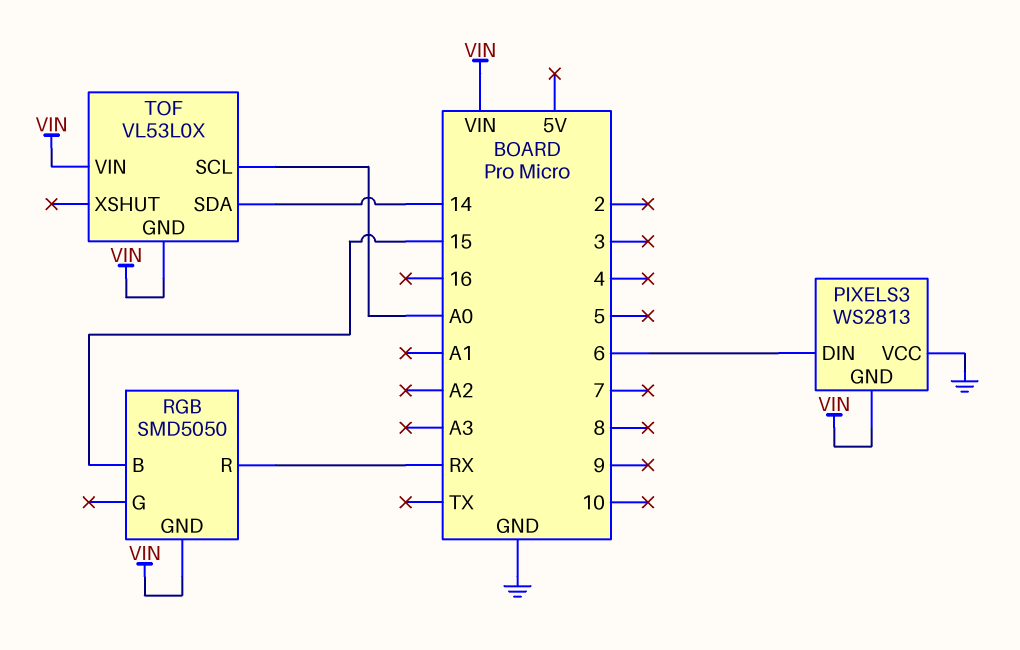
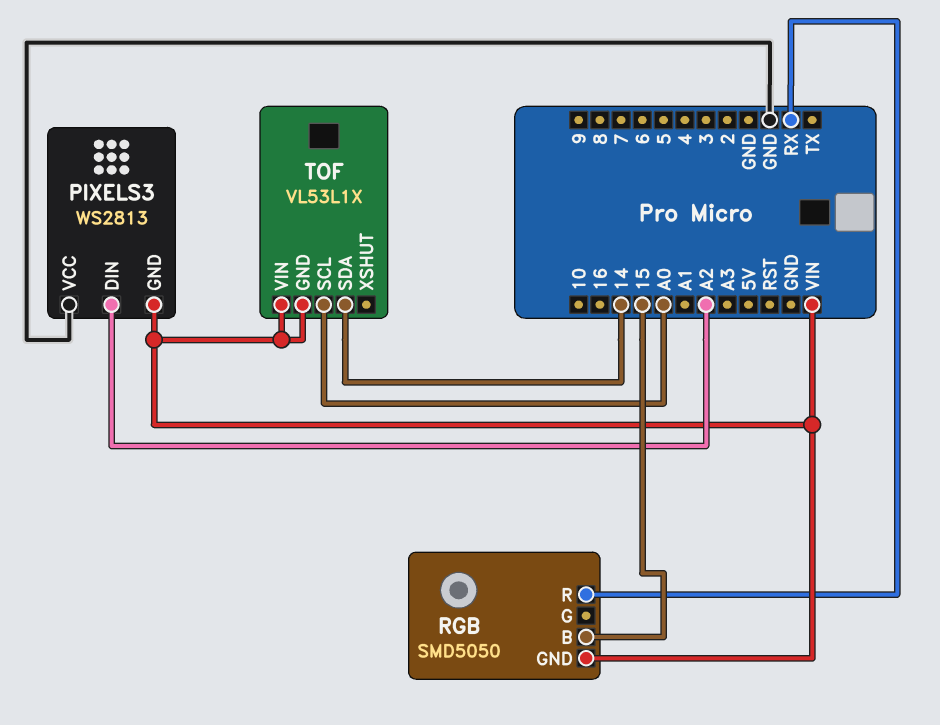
PIXELS3 pin DIN: 6 -> A2
TOF: VL53L0X -> VL53L1X

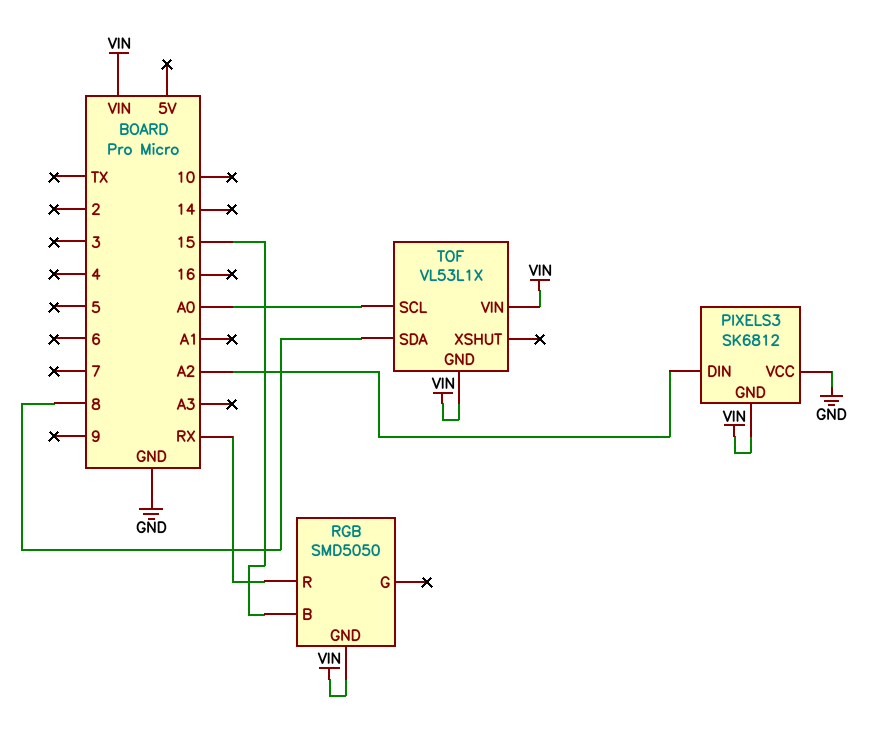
PIXELS3: WS2813 -> SK6812
TOF pin SDA: 14 -> 8

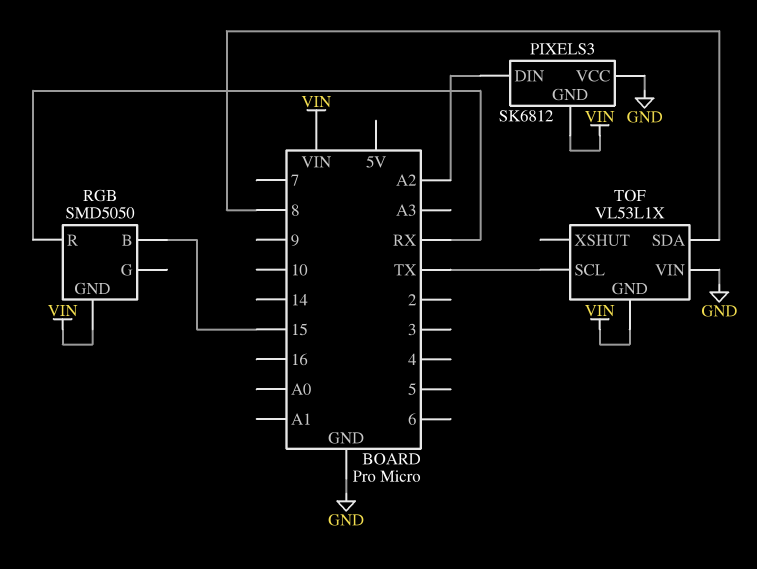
TOF pin SCL: A0 -> TX
TOF pin VIN: VIN -> GND

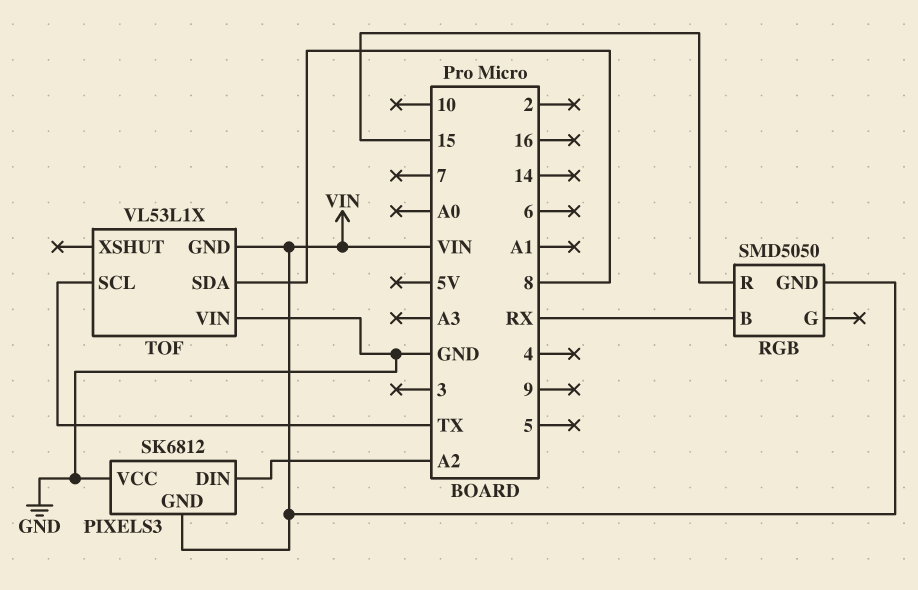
RGB pin B: 15 -> RX
RGB pin R: RX -> 15

